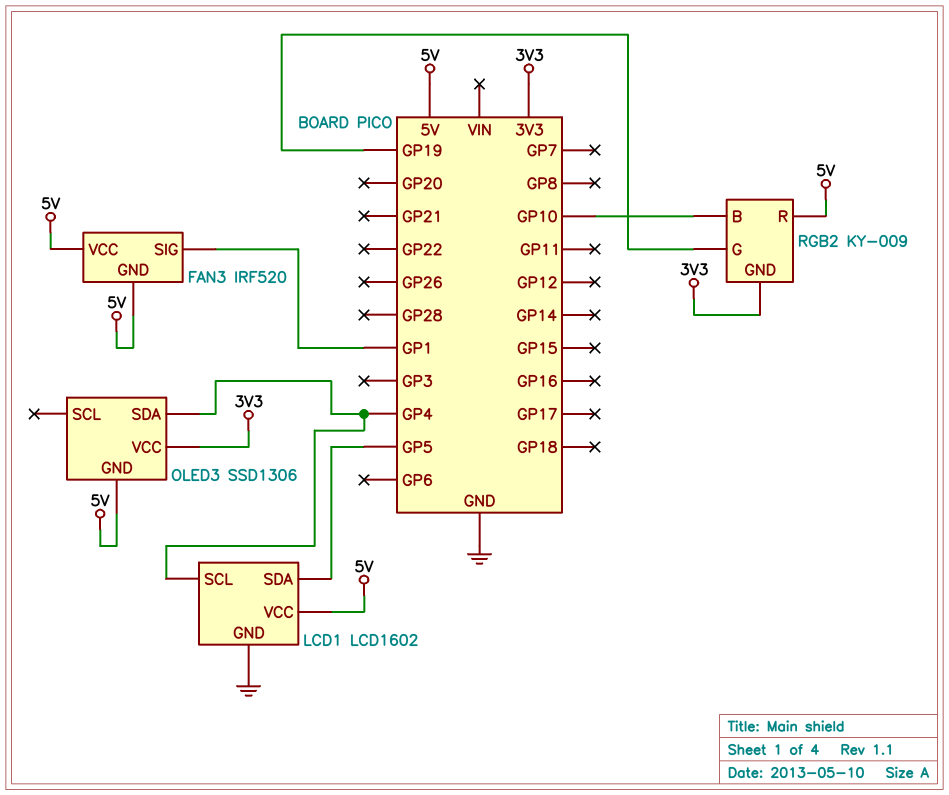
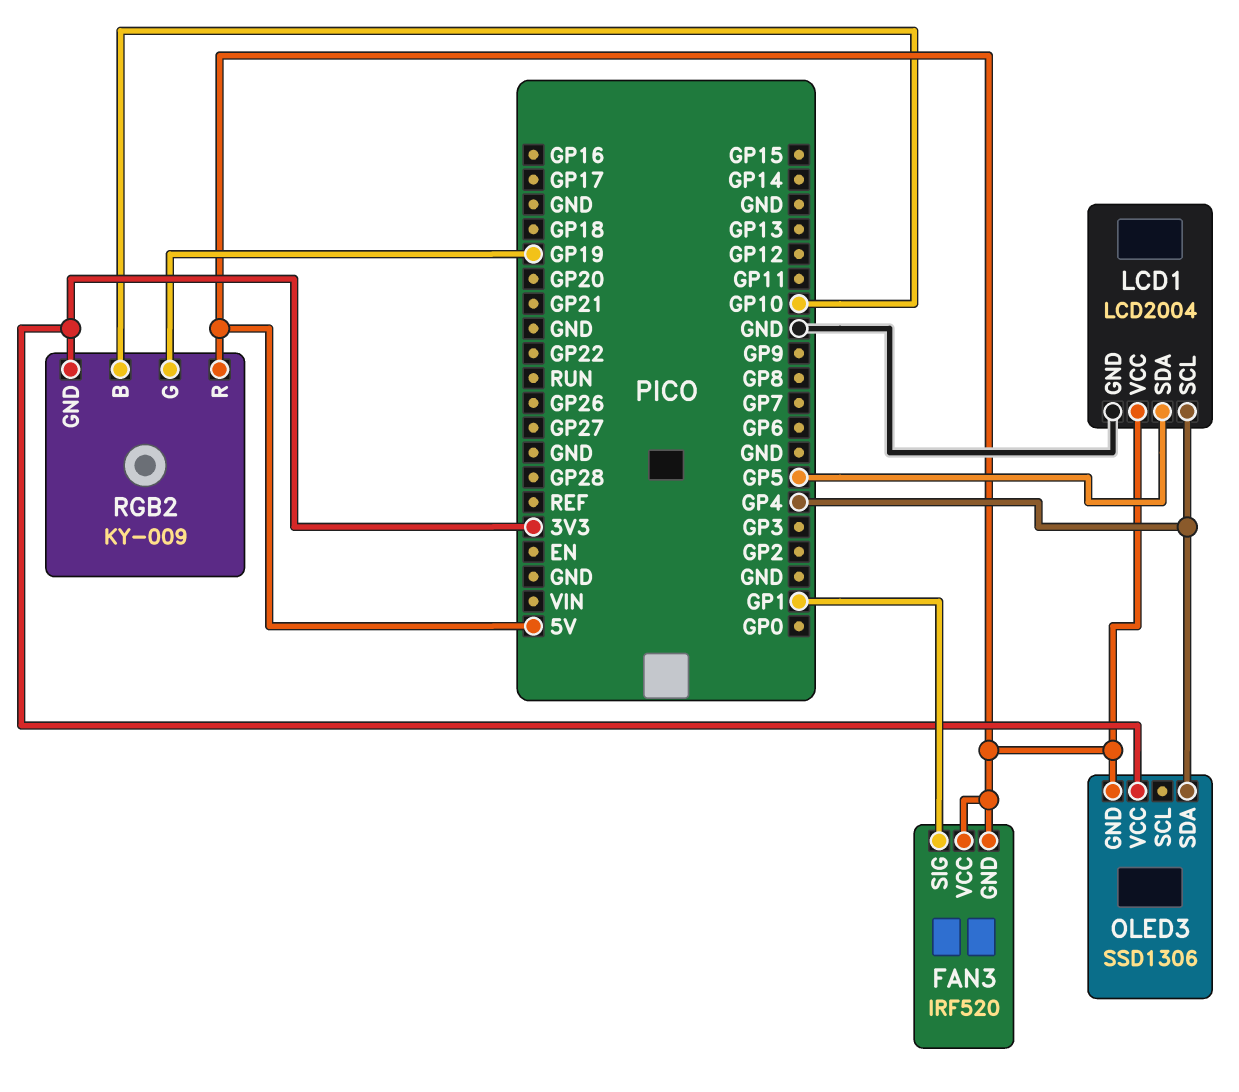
LCD1: LCD1602 -> LCD2004

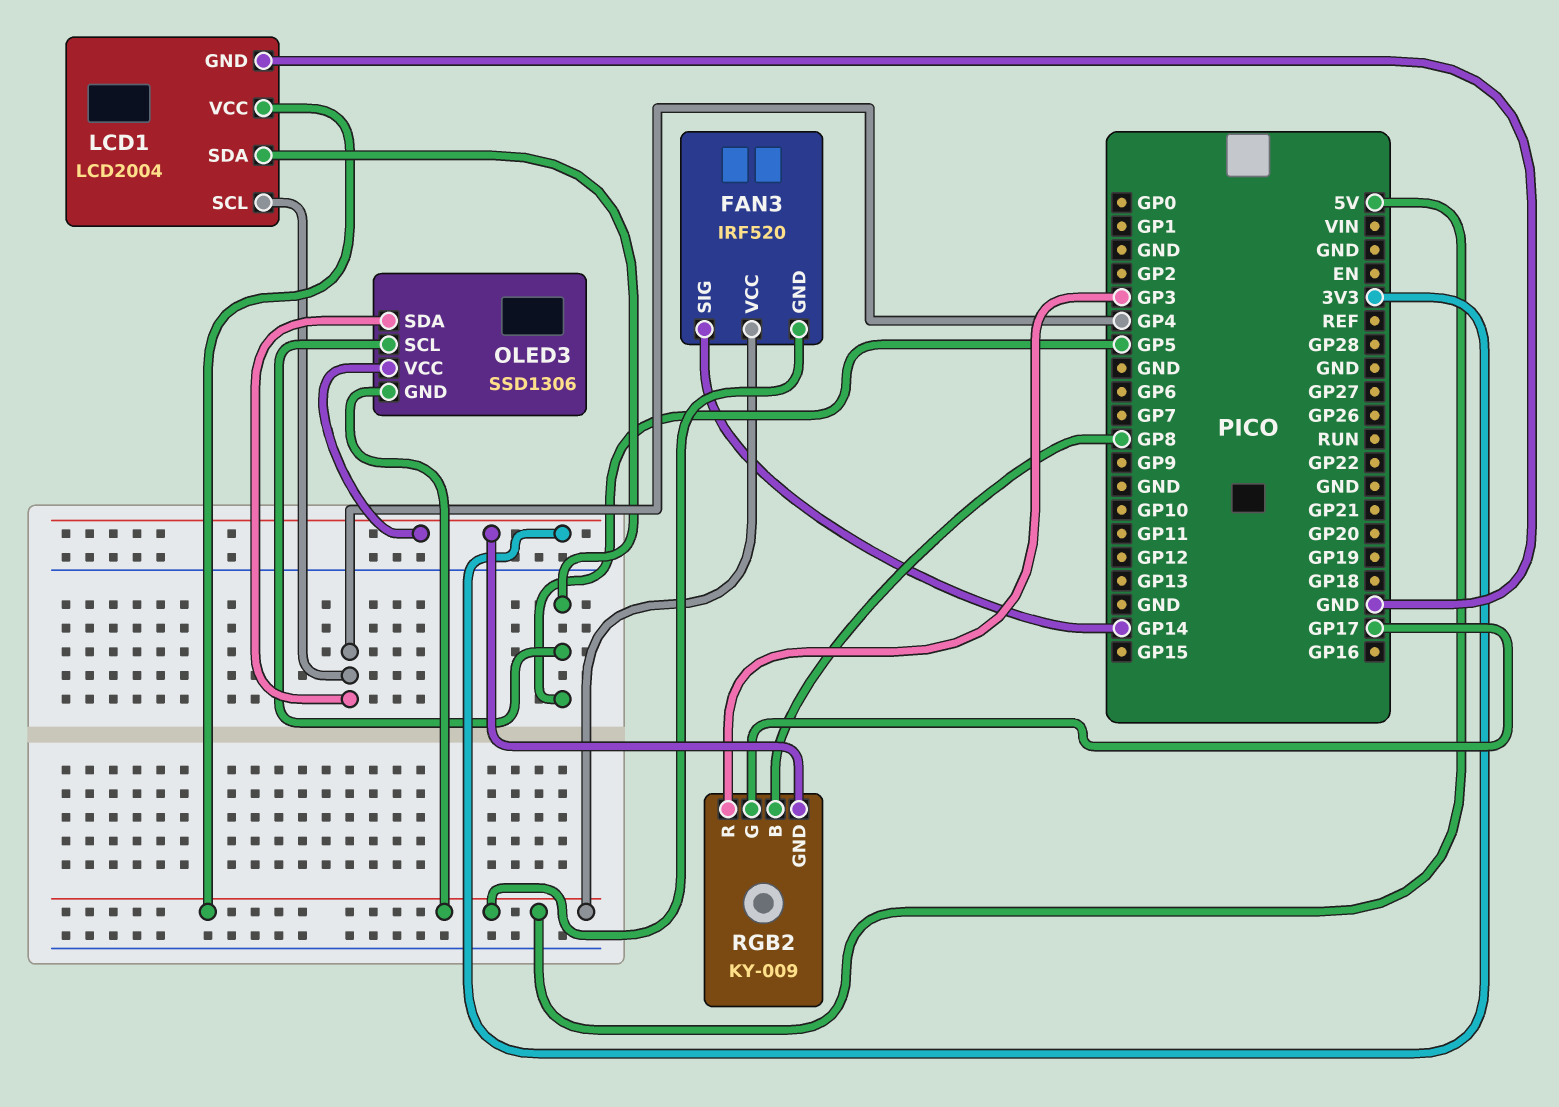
FAN3 pin SIG: GP1 -> GP14
OLED3 pin SCL: none -> GP5
RGB2 pin B: GP10 -> GP8
RGB2 pin G: GP19 -> GP17
RGB2 pin R: 5V -> GP3

